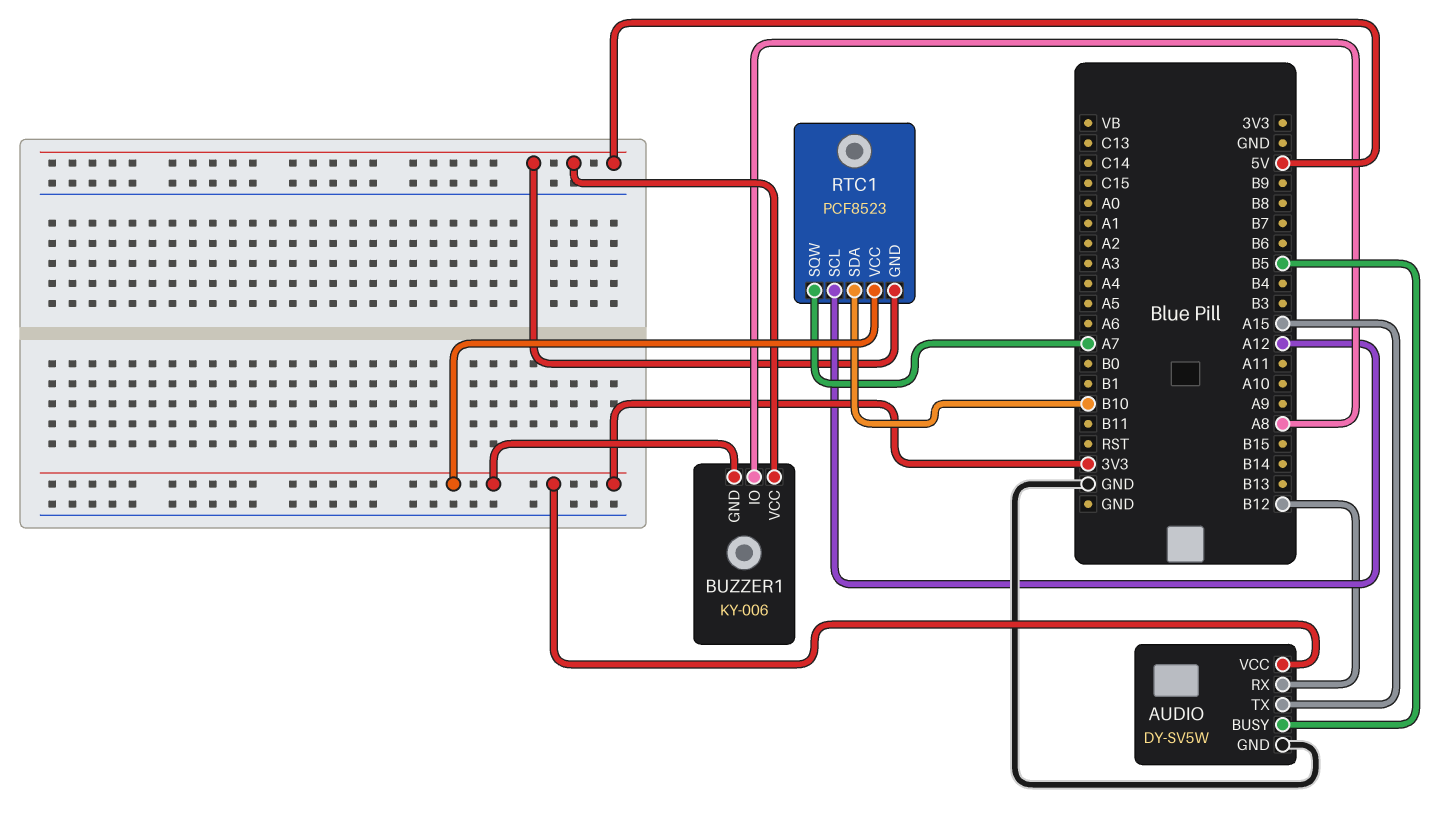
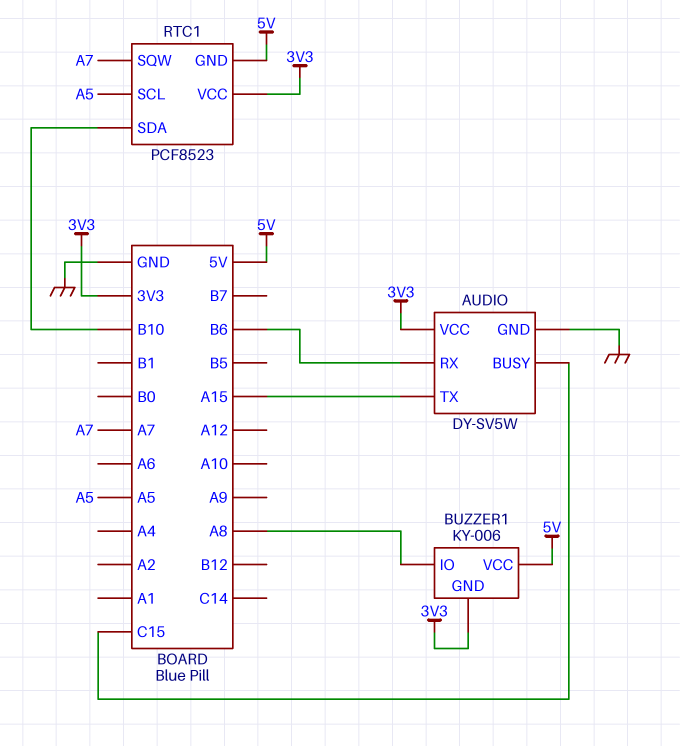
AUDIO pin BUSY: B5 -> C15
AUDIO pin RX: B12 -> B6
RTC1 pin SCL: A12 -> A5

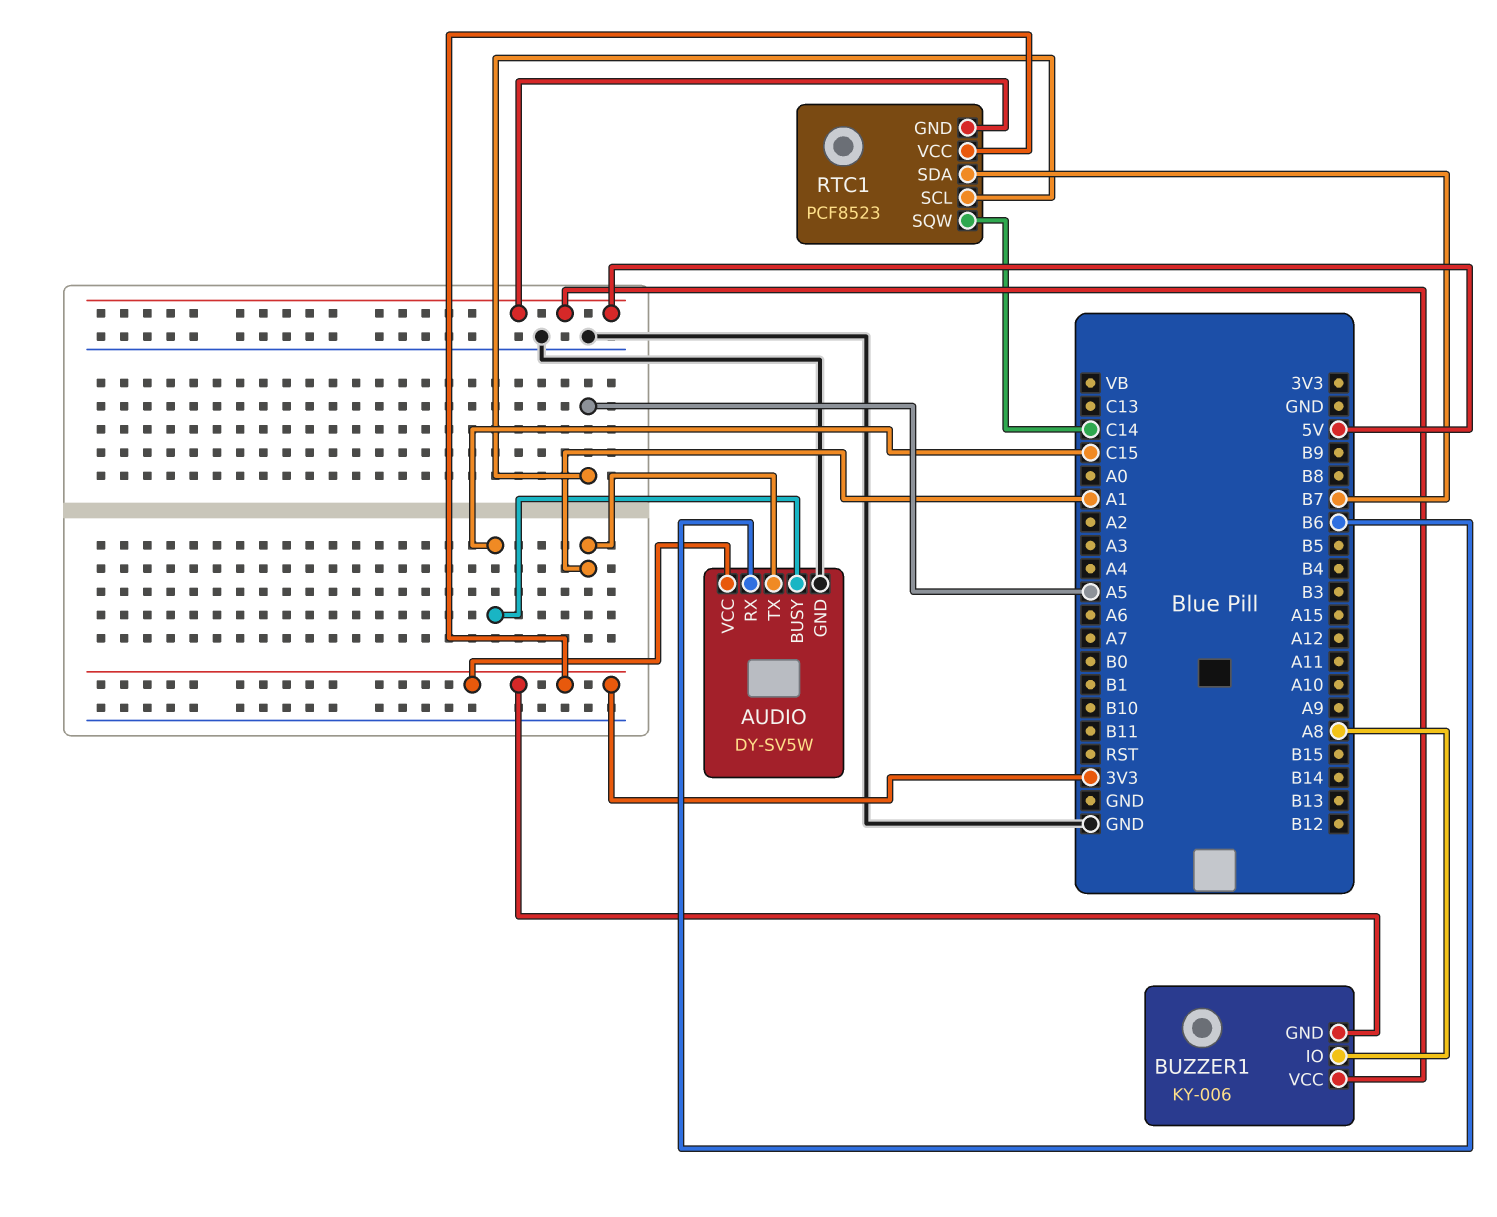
AUDIO pin TX: A15 -> A1
RTC1 pin SDA: B10 -> B7
RTC1 pin SQW: A7 -> C14

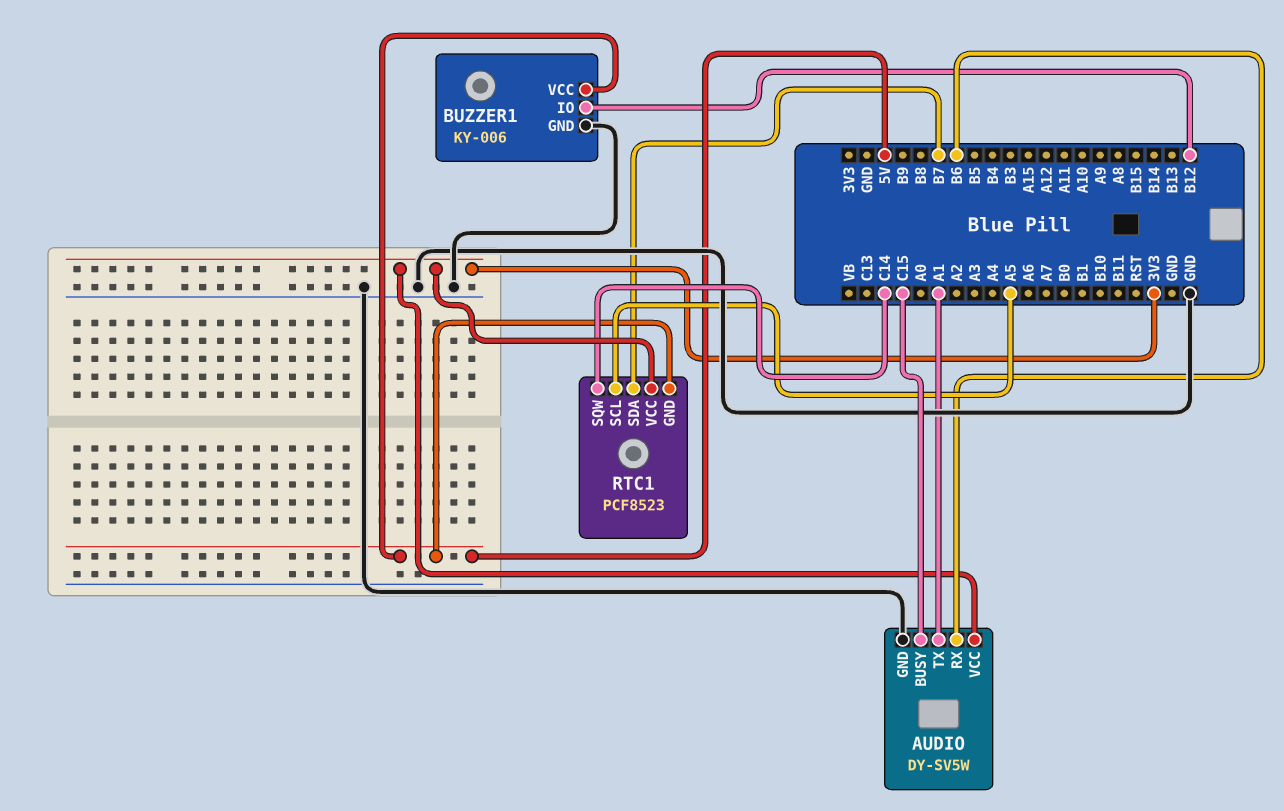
BUZZER1 pin GND: 3V3 -> GND
BUZZER1 pin IO: A8 -> B12

